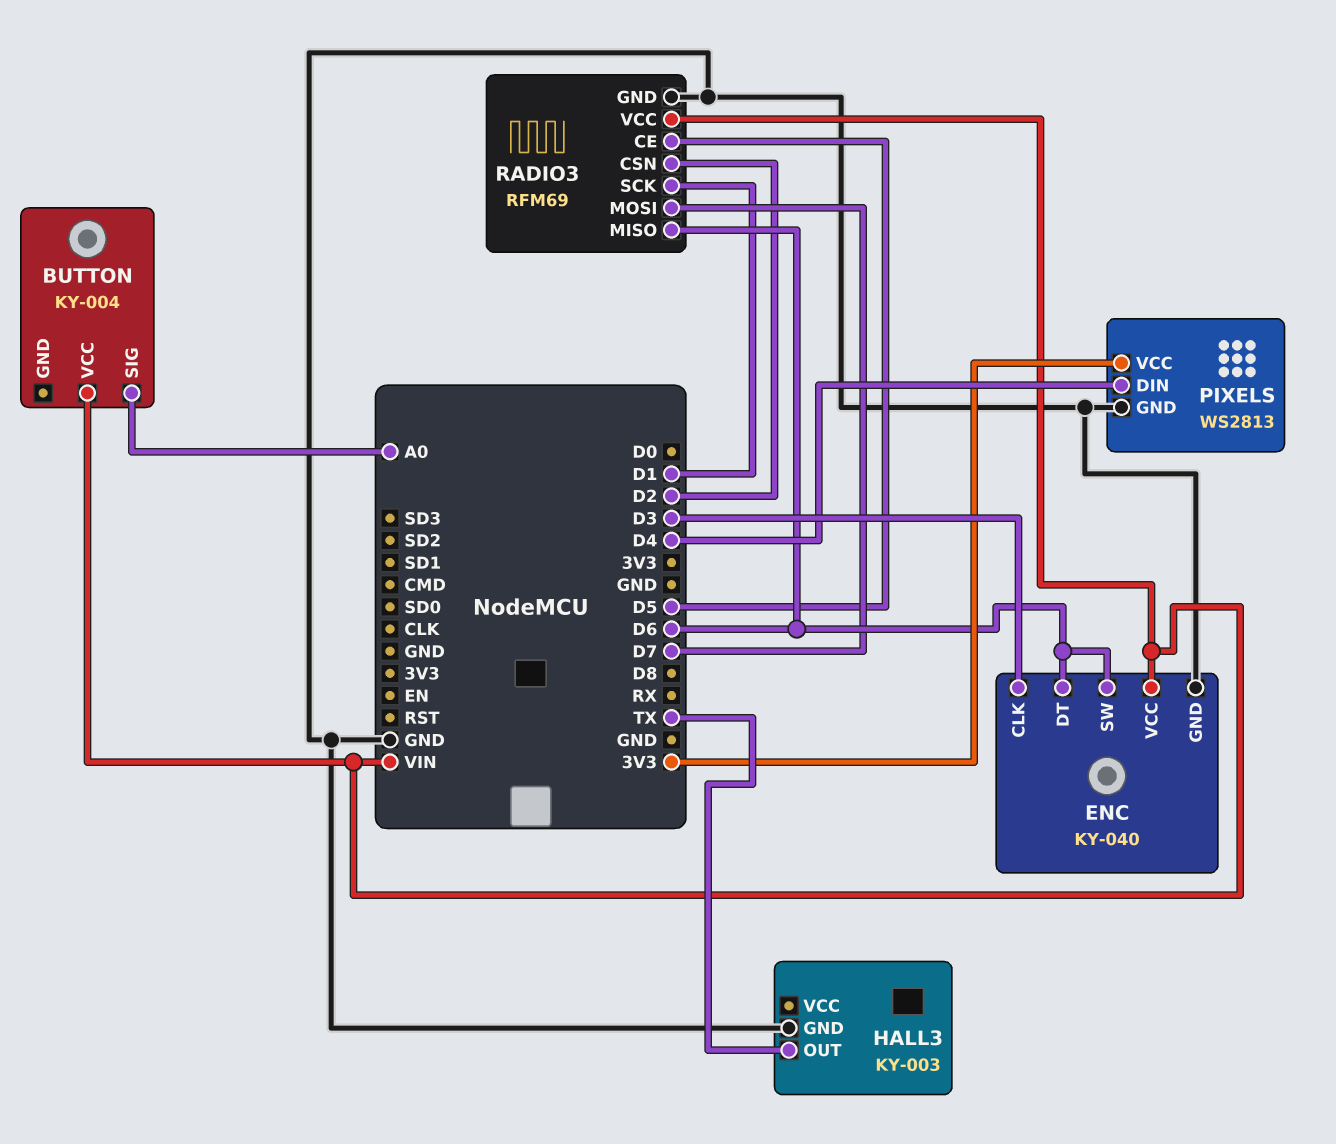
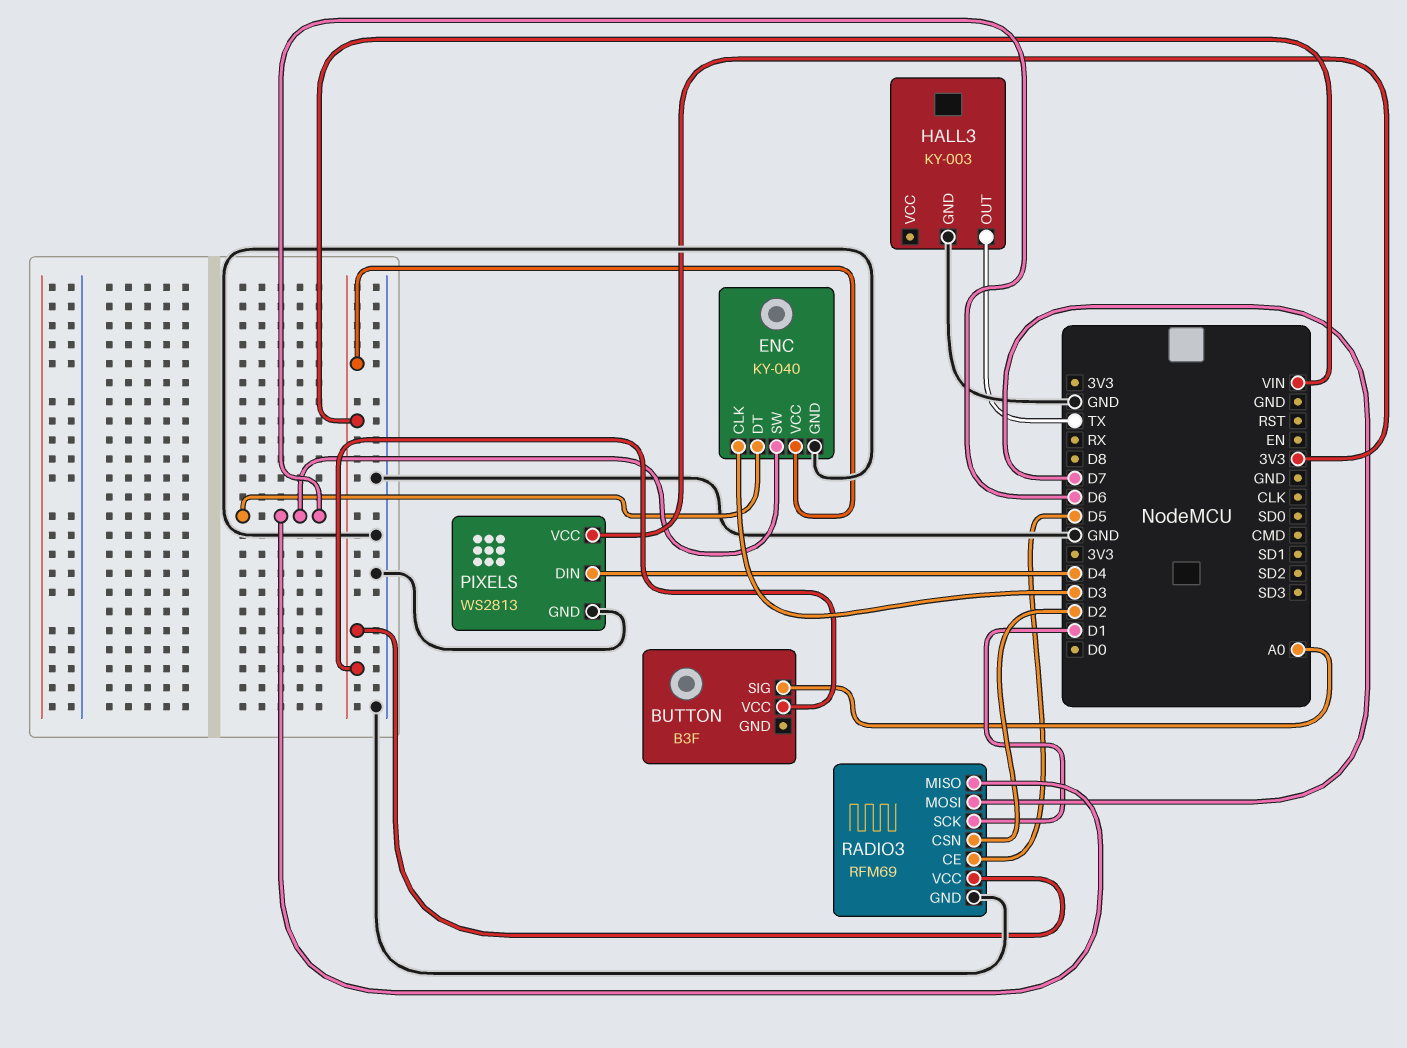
BUTTON: KY-004 -> B3F

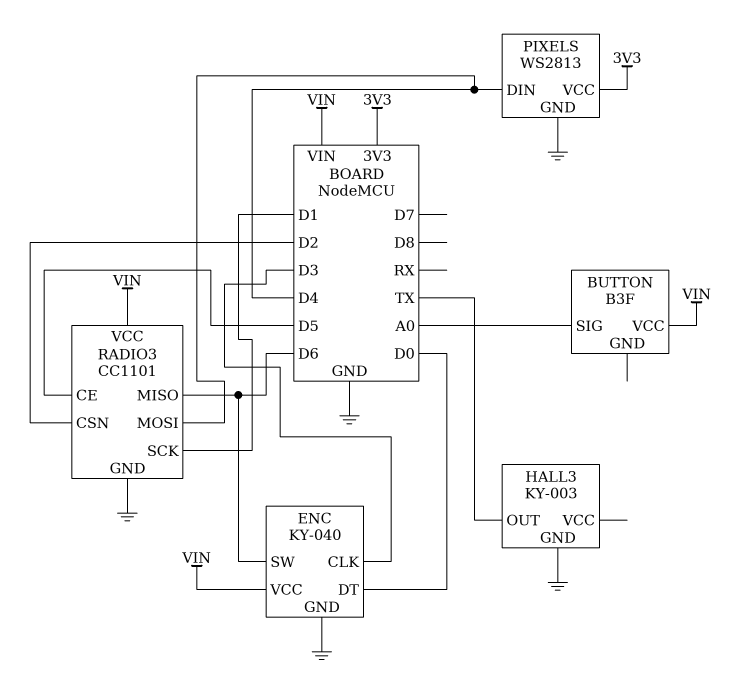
ENC pin DT: D6 -> D0
RADIO3: RFM69 -> CC1101
RADIO3 pin MOSI: D7 -> D4

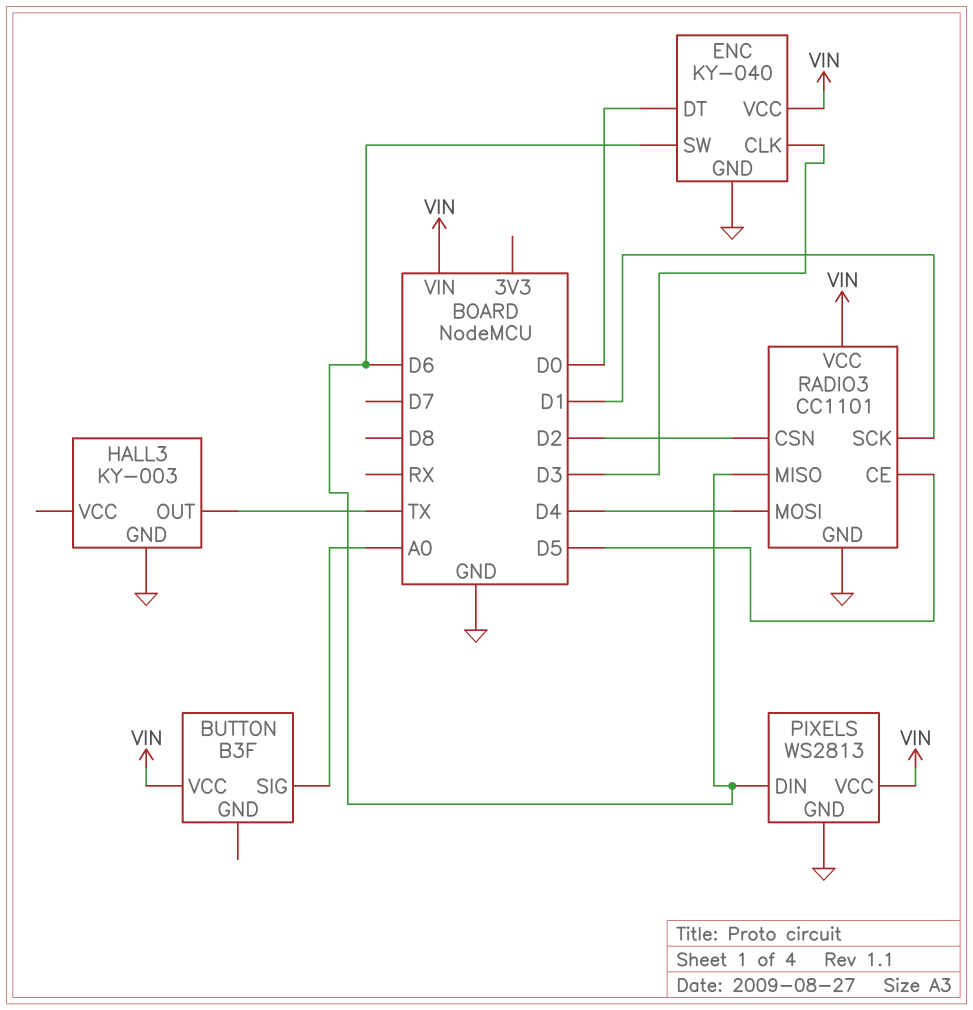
PIXELS pin DIN: D4 -> D6
PIXELS pin VCC: 3V3 -> VIN

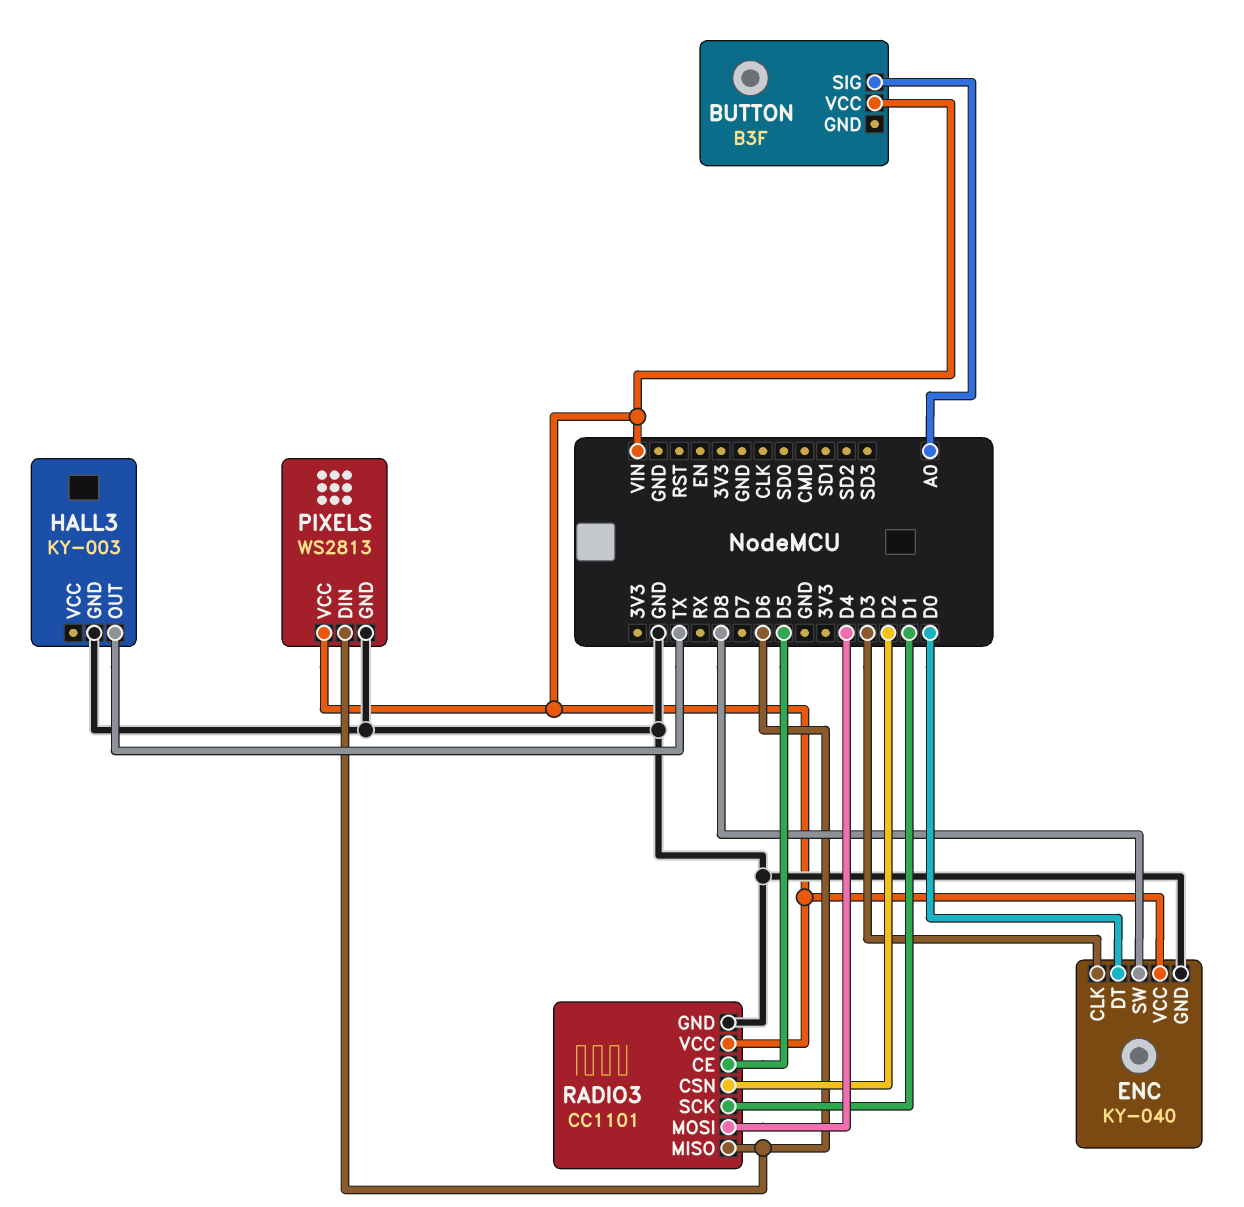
ENC pin SW: D6 -> D8

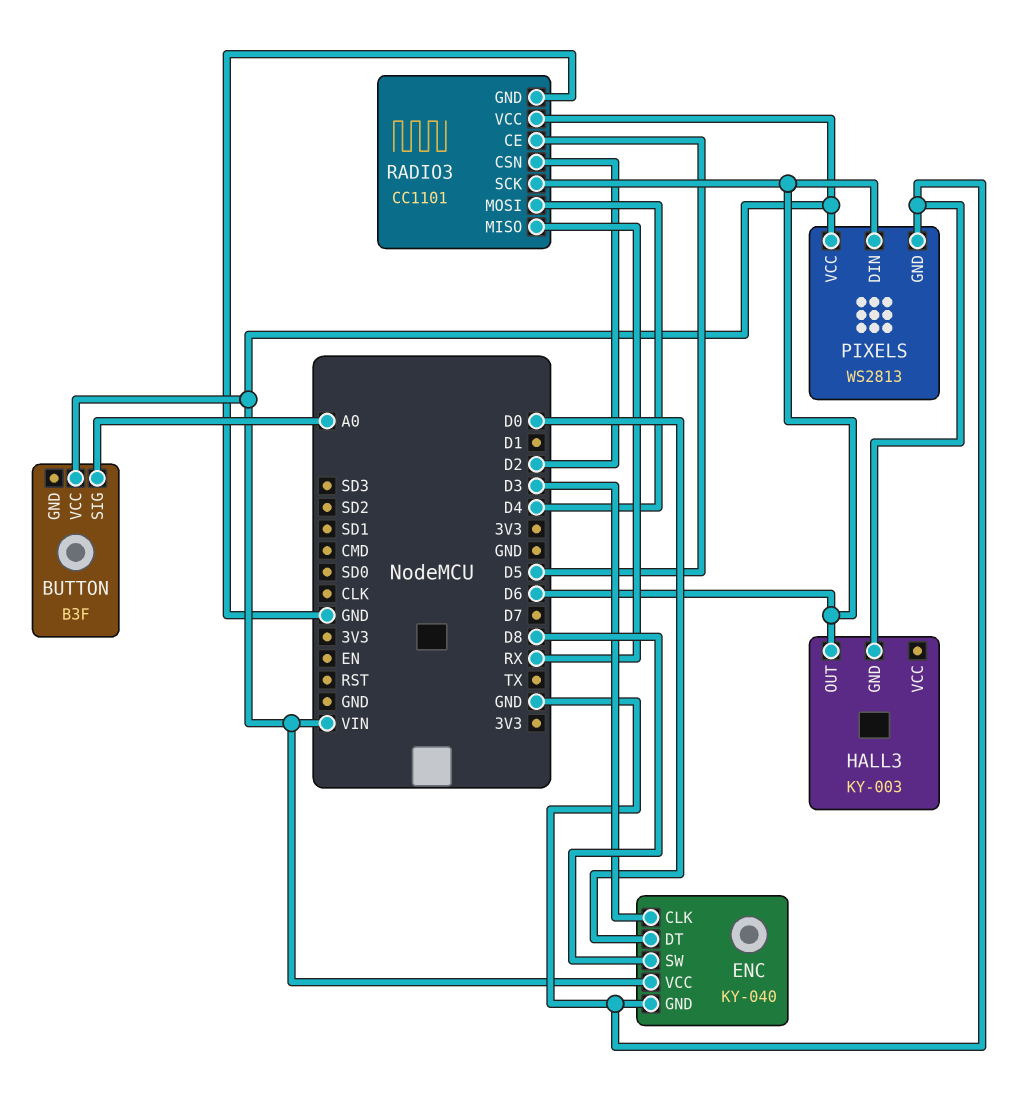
HALL3 pin OUT: TX -> D6
RADIO3 pin MISO: D6 -> RX
RADIO3 pin SCK: D1 -> D6

